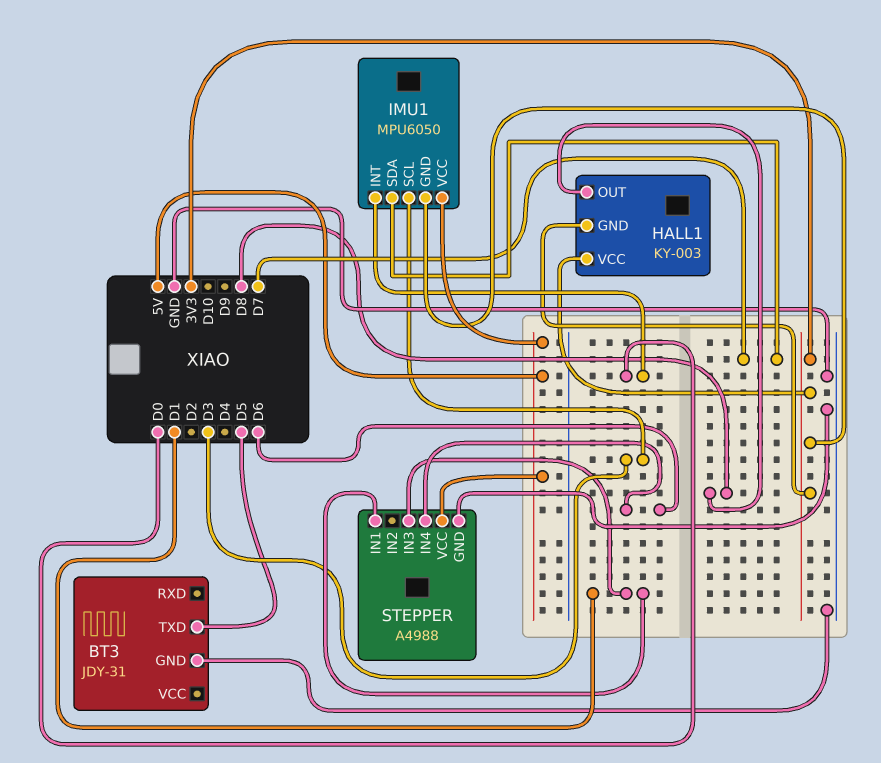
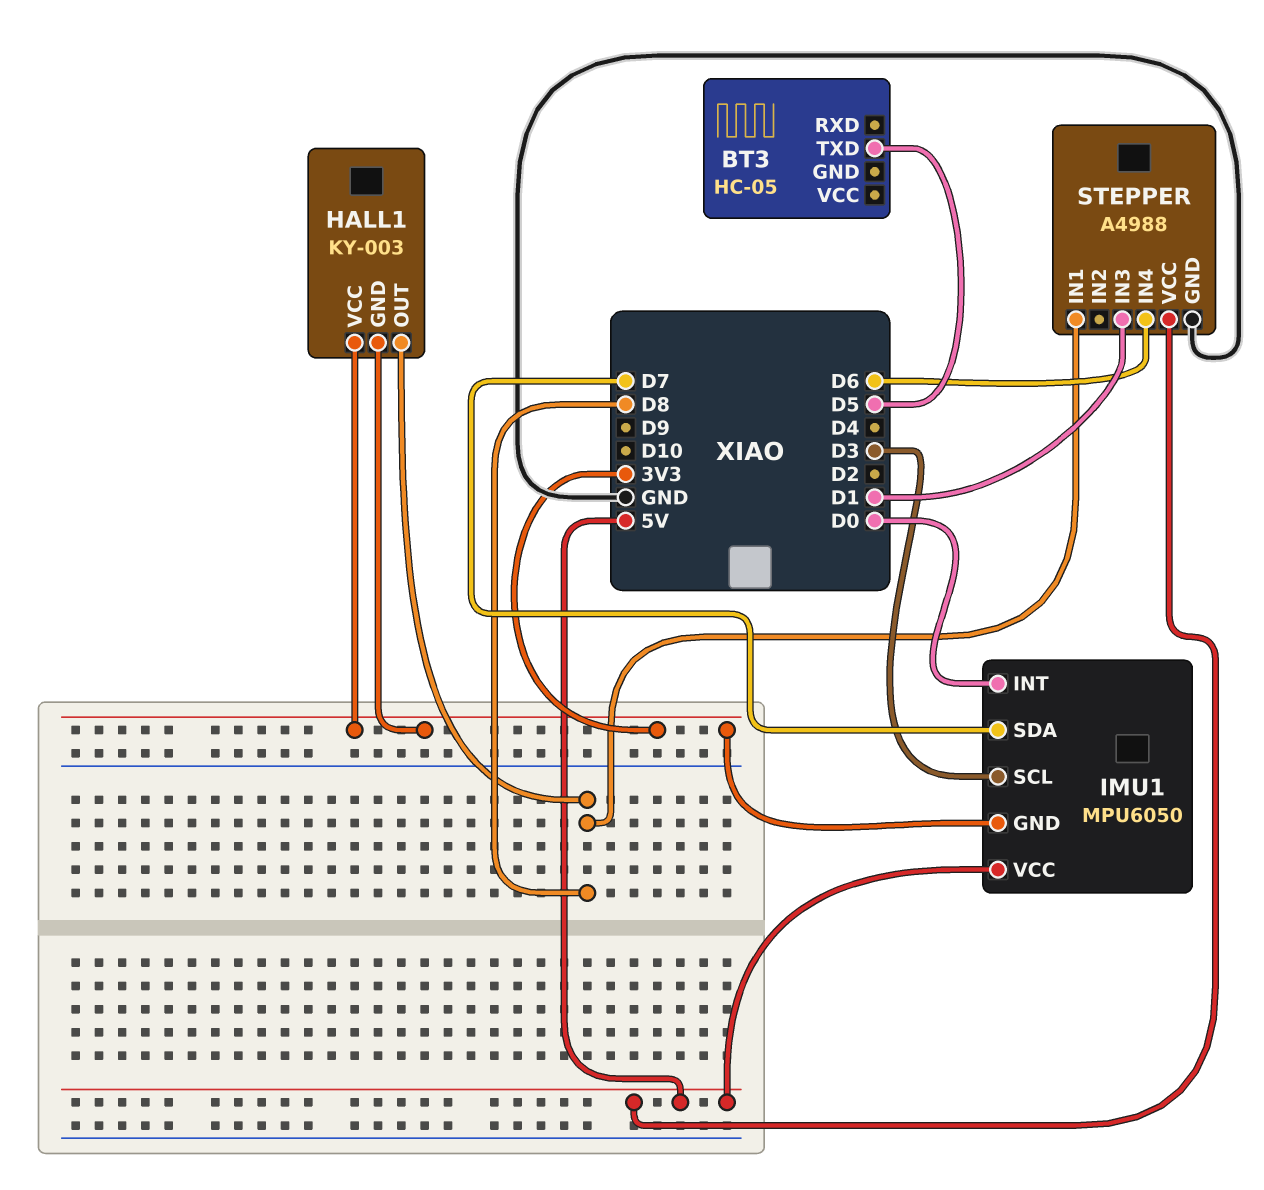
BT3: JDY-31 -> HC-05
BT3 pin GND: GND -> none
STEPPER pin IN1: D1 -> D8

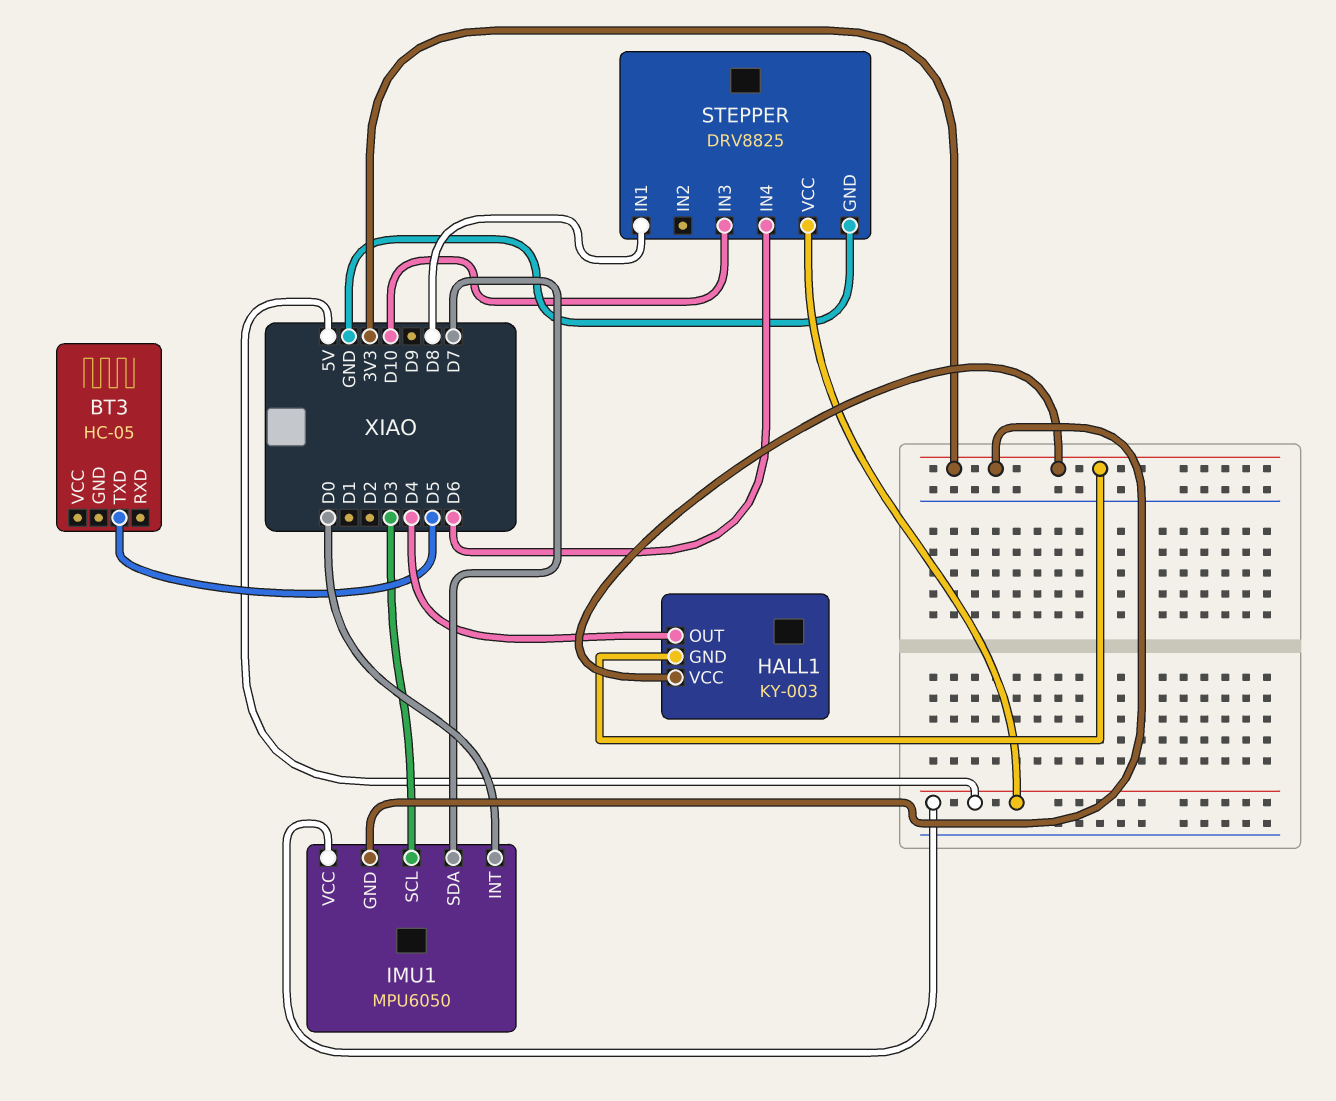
HALL1 pin OUT: D8 -> D4
STEPPER: A4988 -> DRV8825
STEPPER pin IN3: D1 -> D10

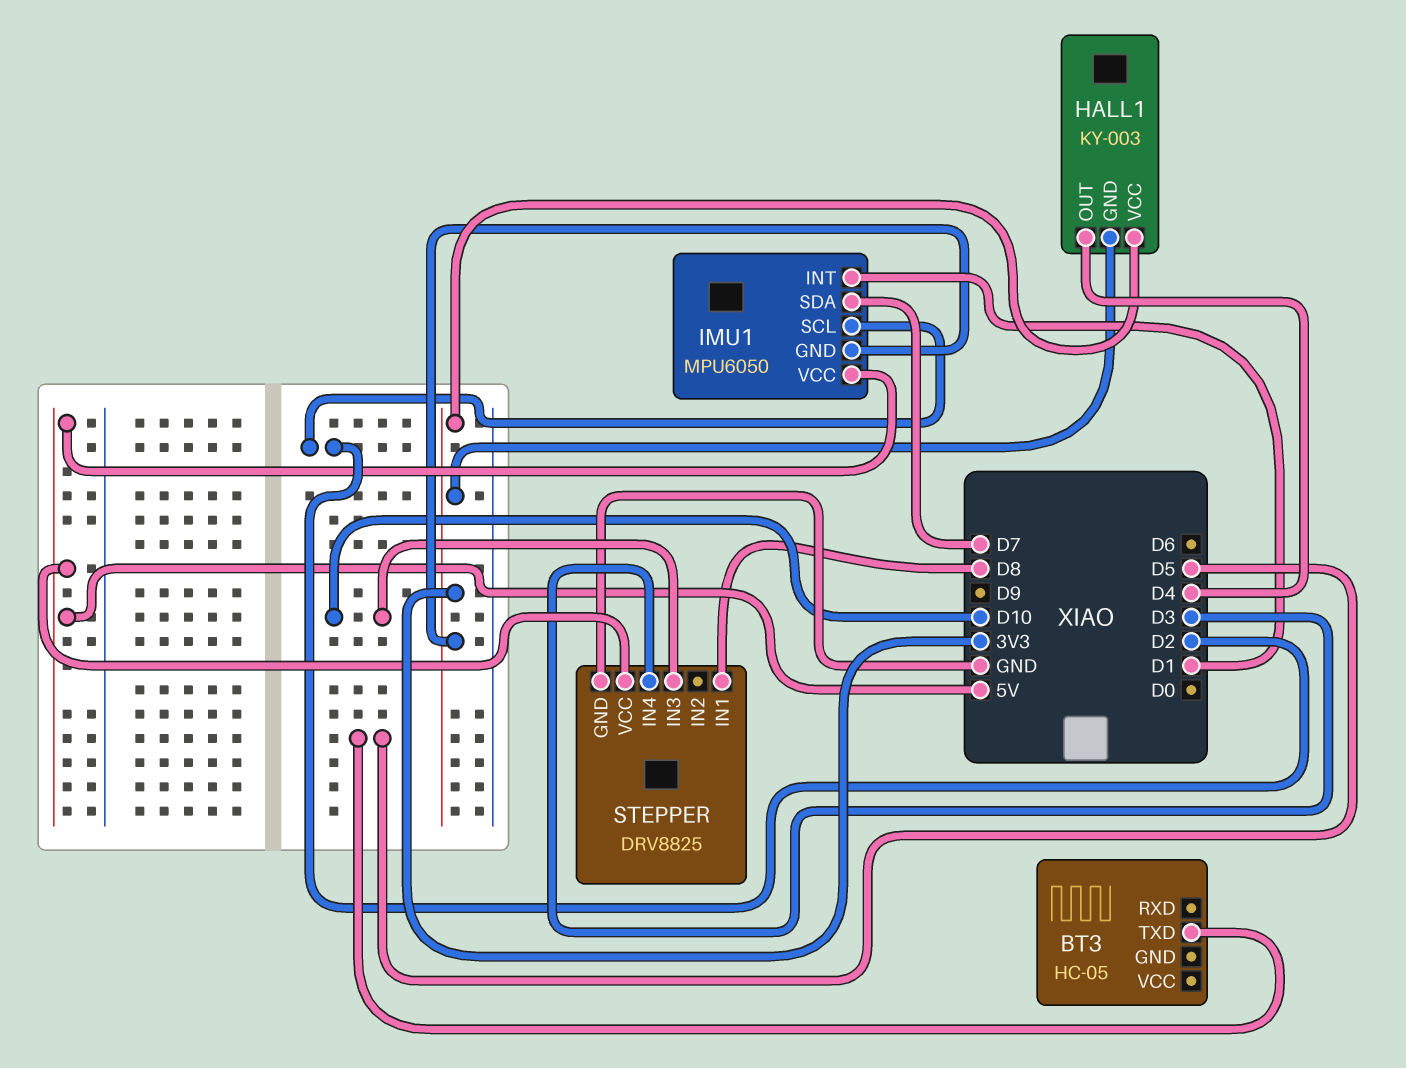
IMU1 pin INT: D0 -> D1
IMU1 pin SCL: D3 -> D2
STEPPER pin IN4: D6 -> D3

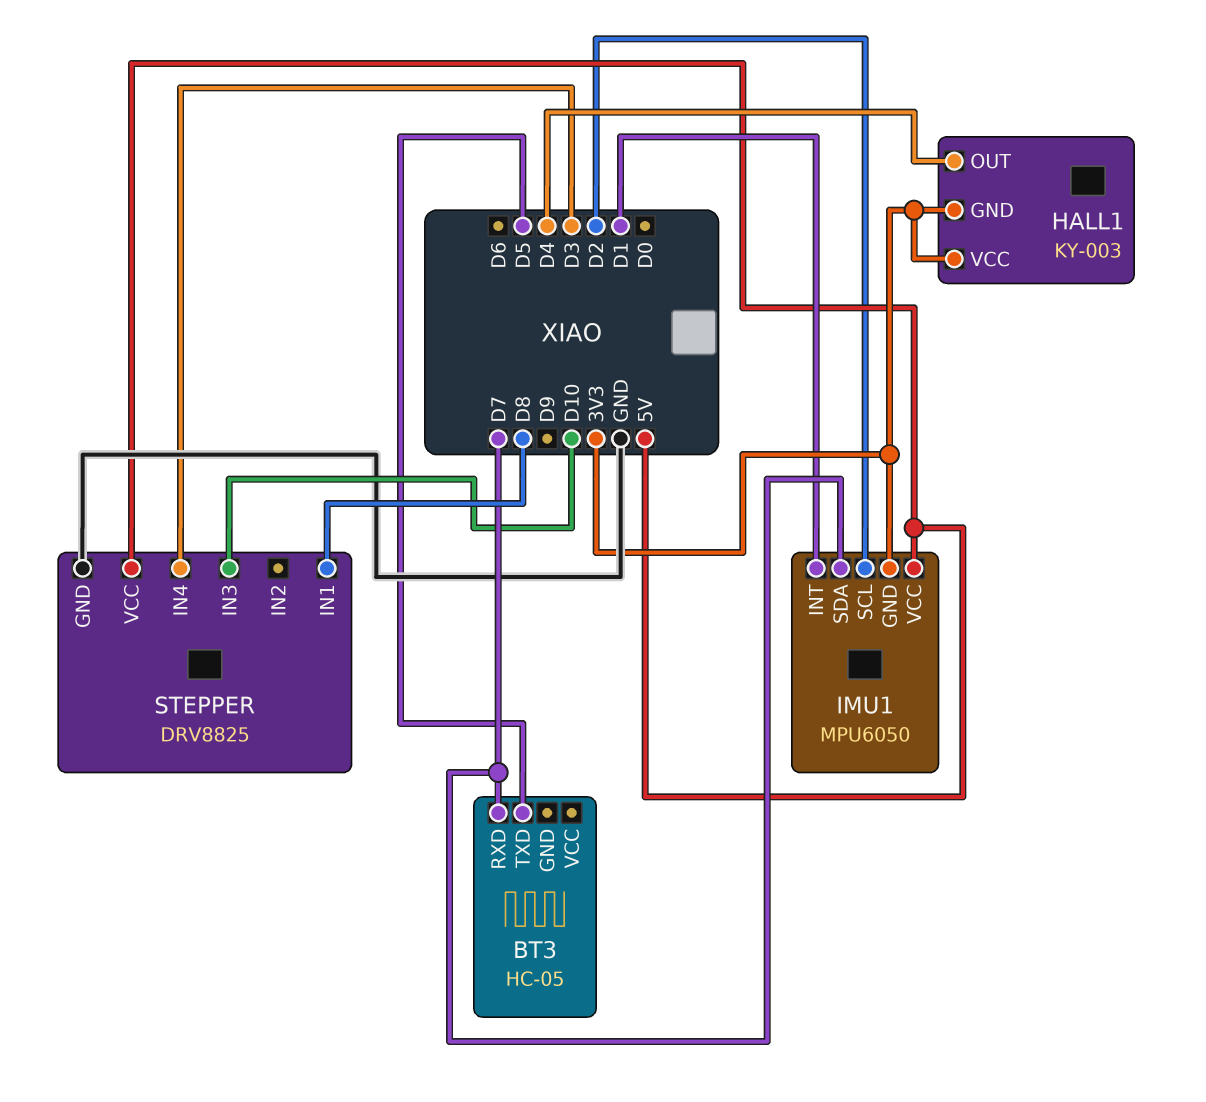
BT3 pin RXD: none -> D7

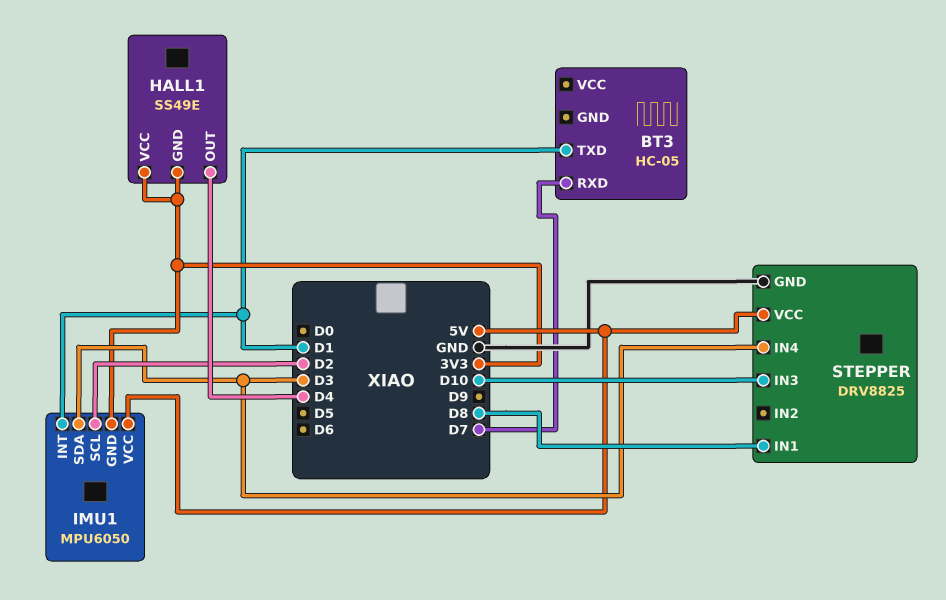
BT3 pin TXD: D5 -> D1
HALL1: KY-003 -> SS49E
IMU1 pin SDA: D7 -> D3

